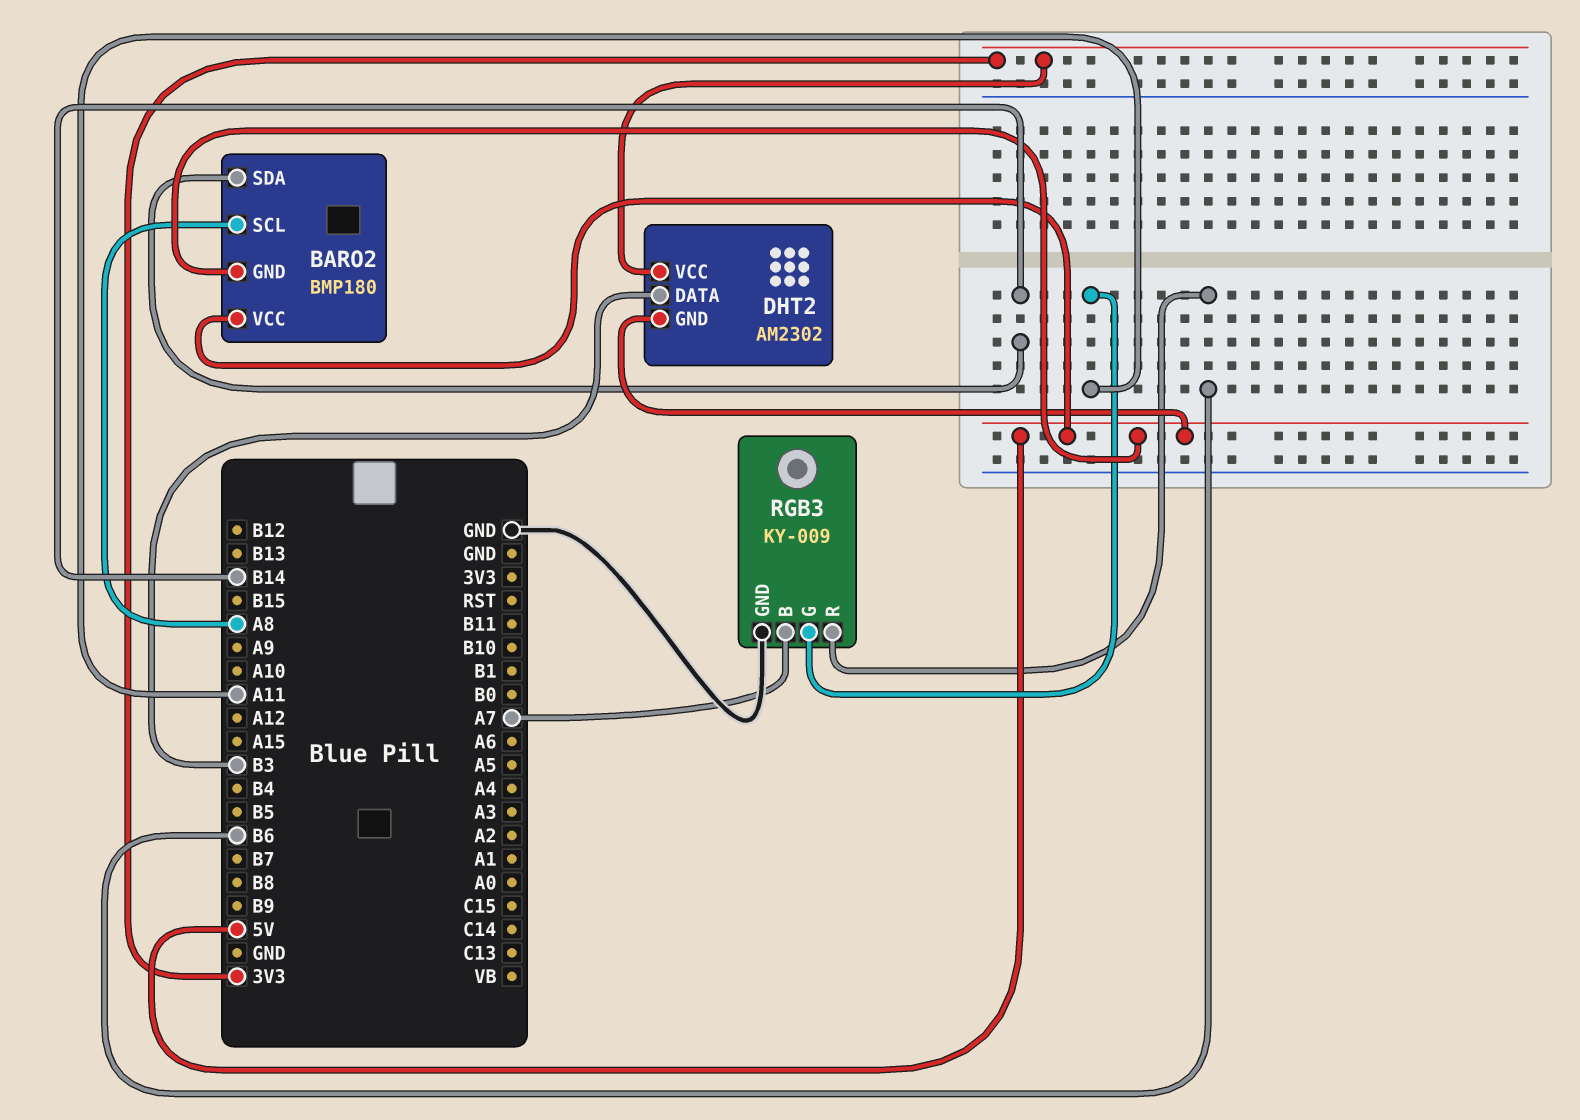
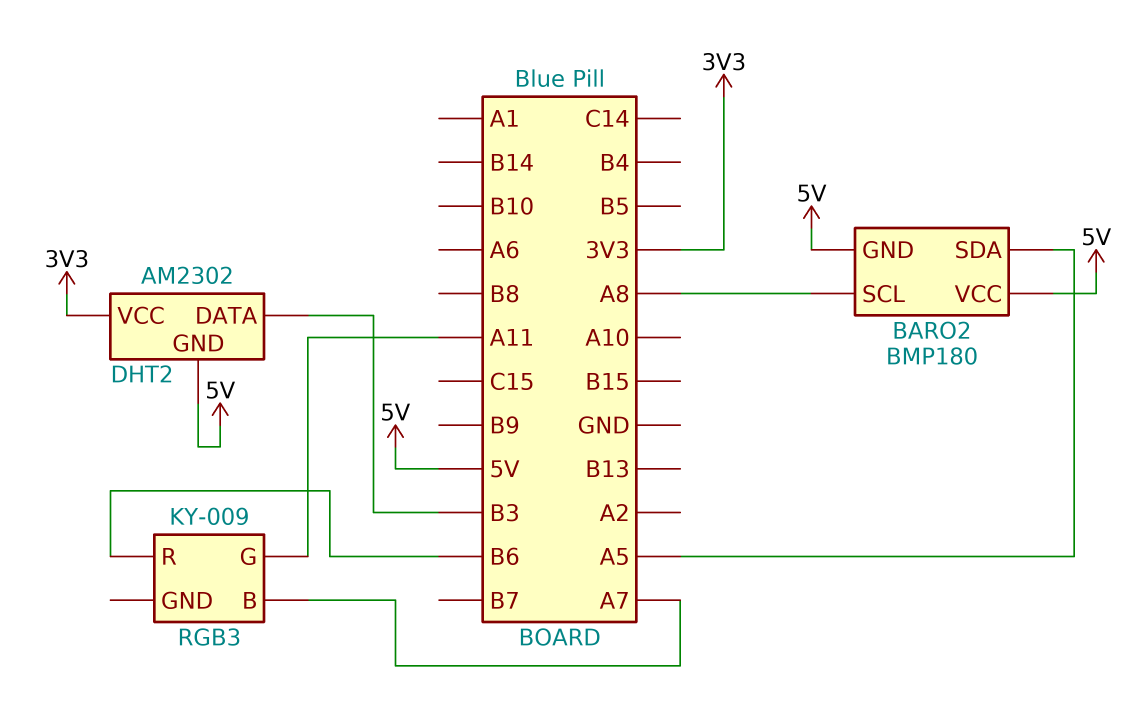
BARO2 pin SDA: B14 -> A5
RGB3 pin GND: GND -> none

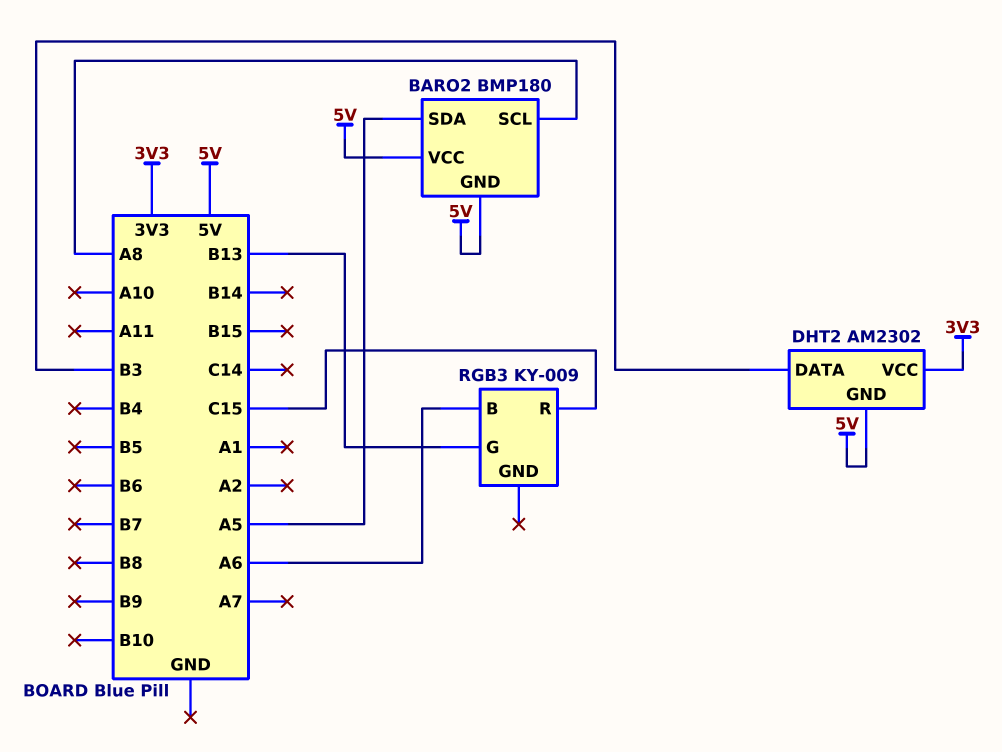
RGB3 pin B: A7 -> A6
RGB3 pin G: A11 -> B13
RGB3 pin R: B6 -> C15

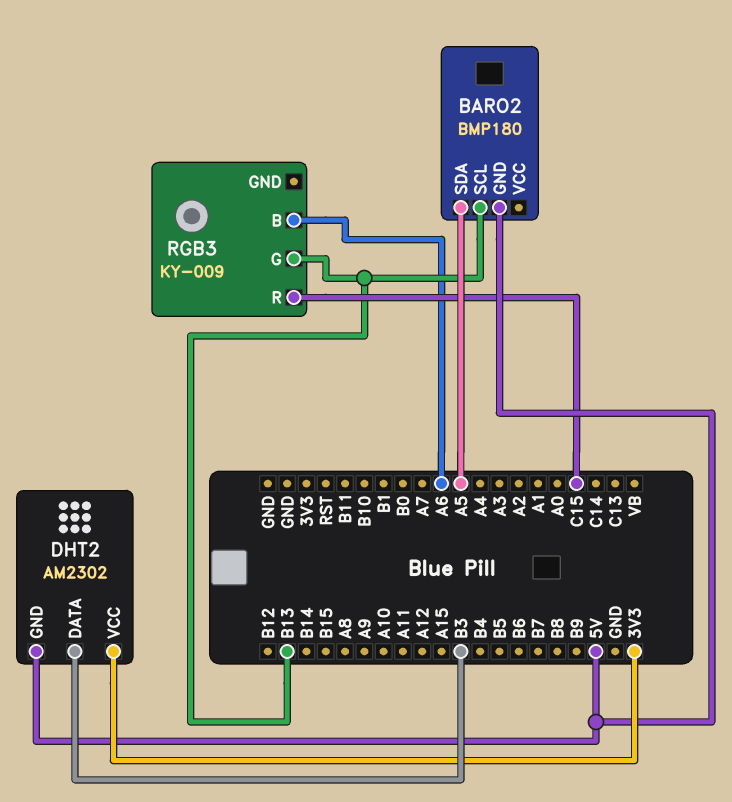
BARO2 pin SCL: A8 -> B13
BARO2 pin VCC: 5V -> none

